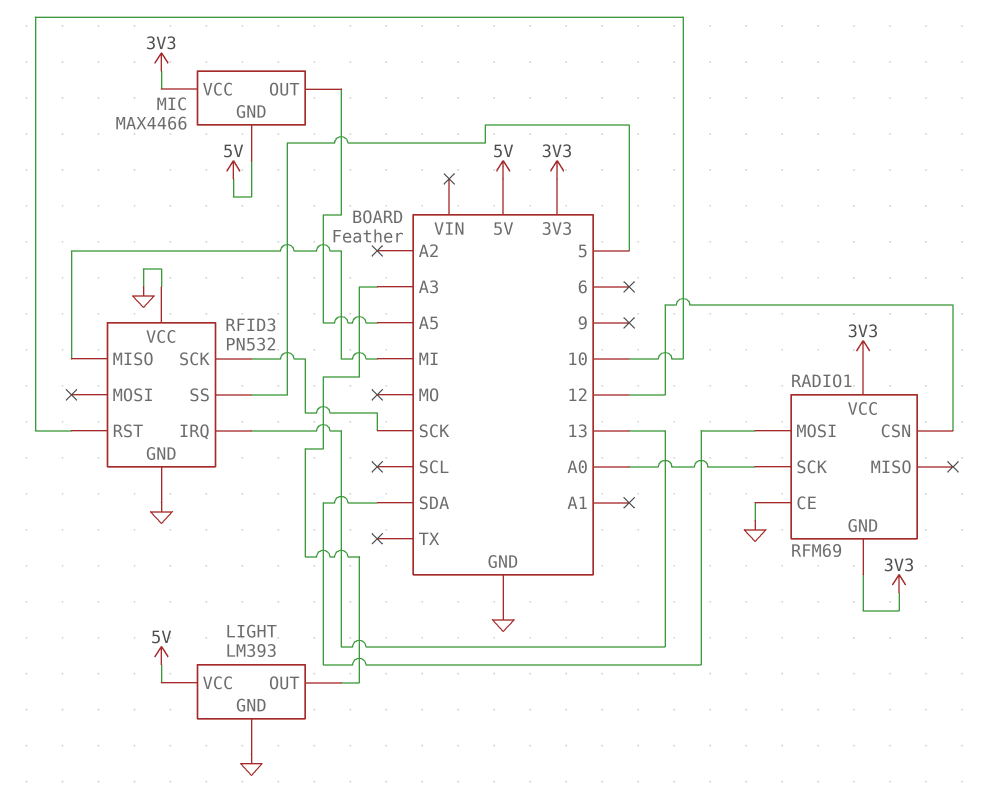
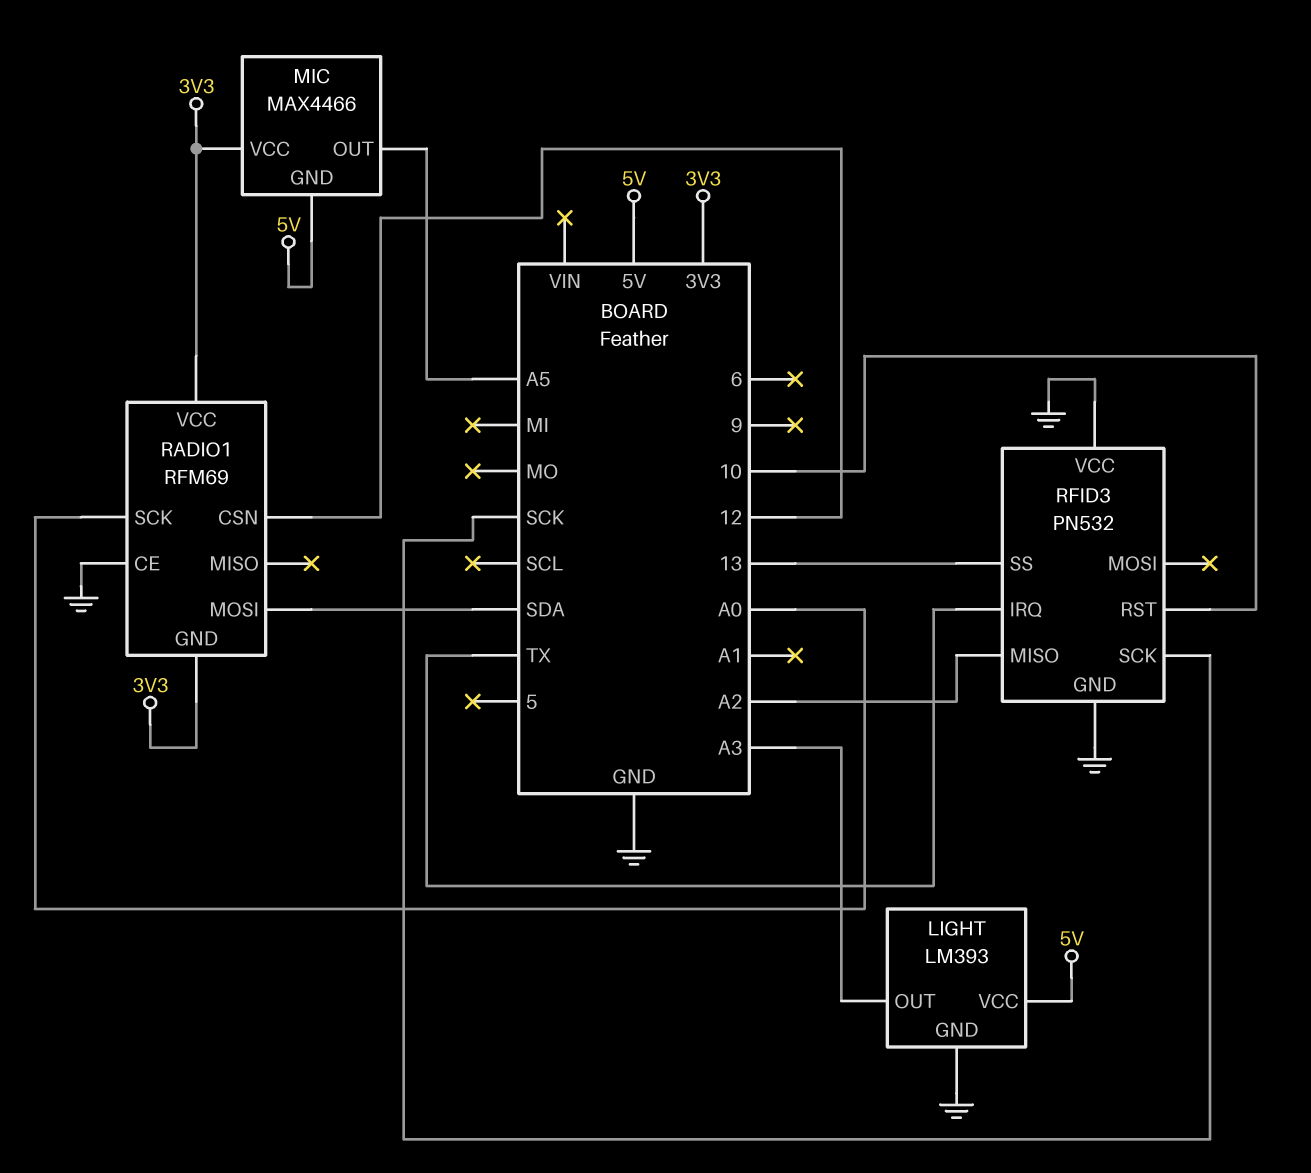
RFID3 pin IRQ: 13 -> TX
RFID3 pin MISO: MI -> A2
RFID3 pin SS: 5 -> 13

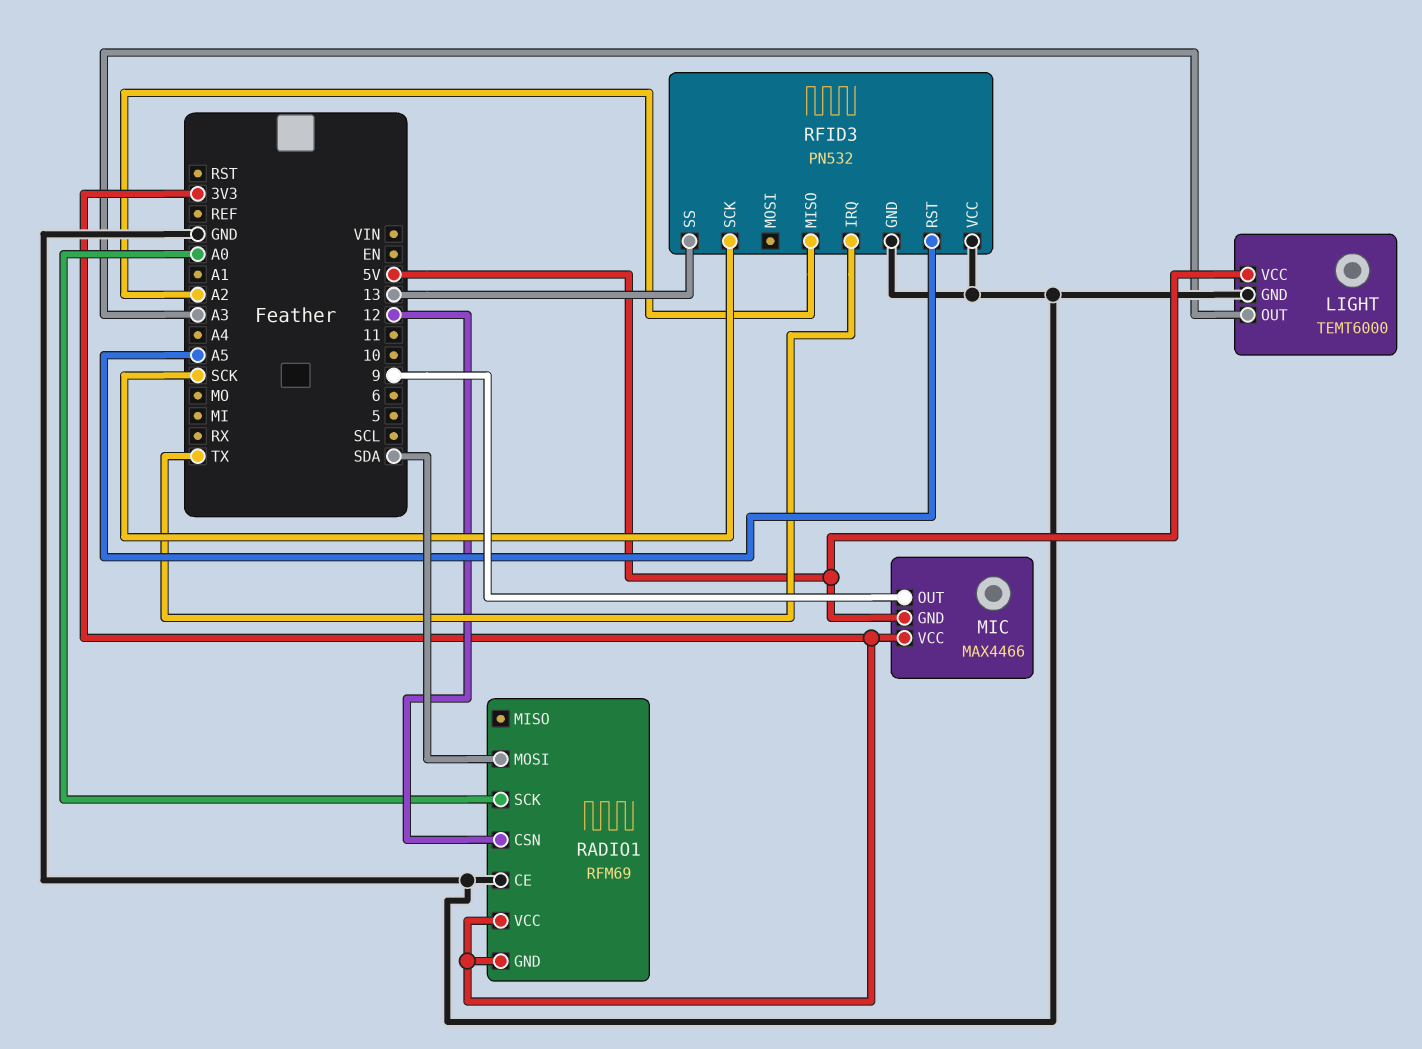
LIGHT: LM393 -> TEMT6000
MIC pin OUT: A5 -> 9
RFID3 pin RST: 10 -> A5

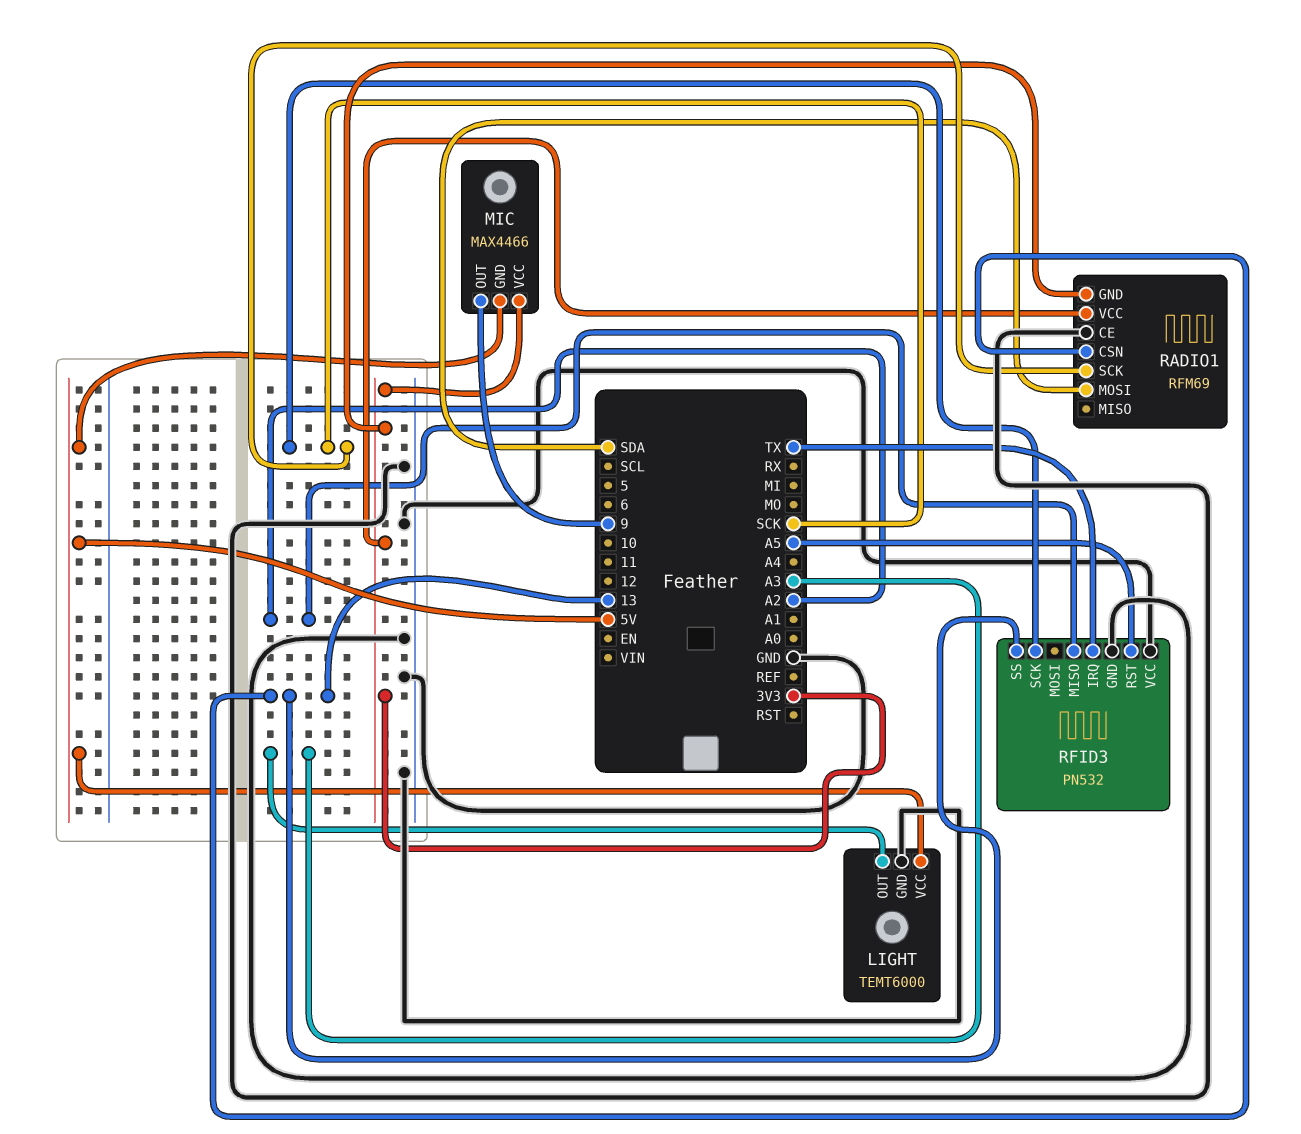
RADIO1 pin CSN: 12 -> 13
RADIO1 pin SCK: A0 -> SCK

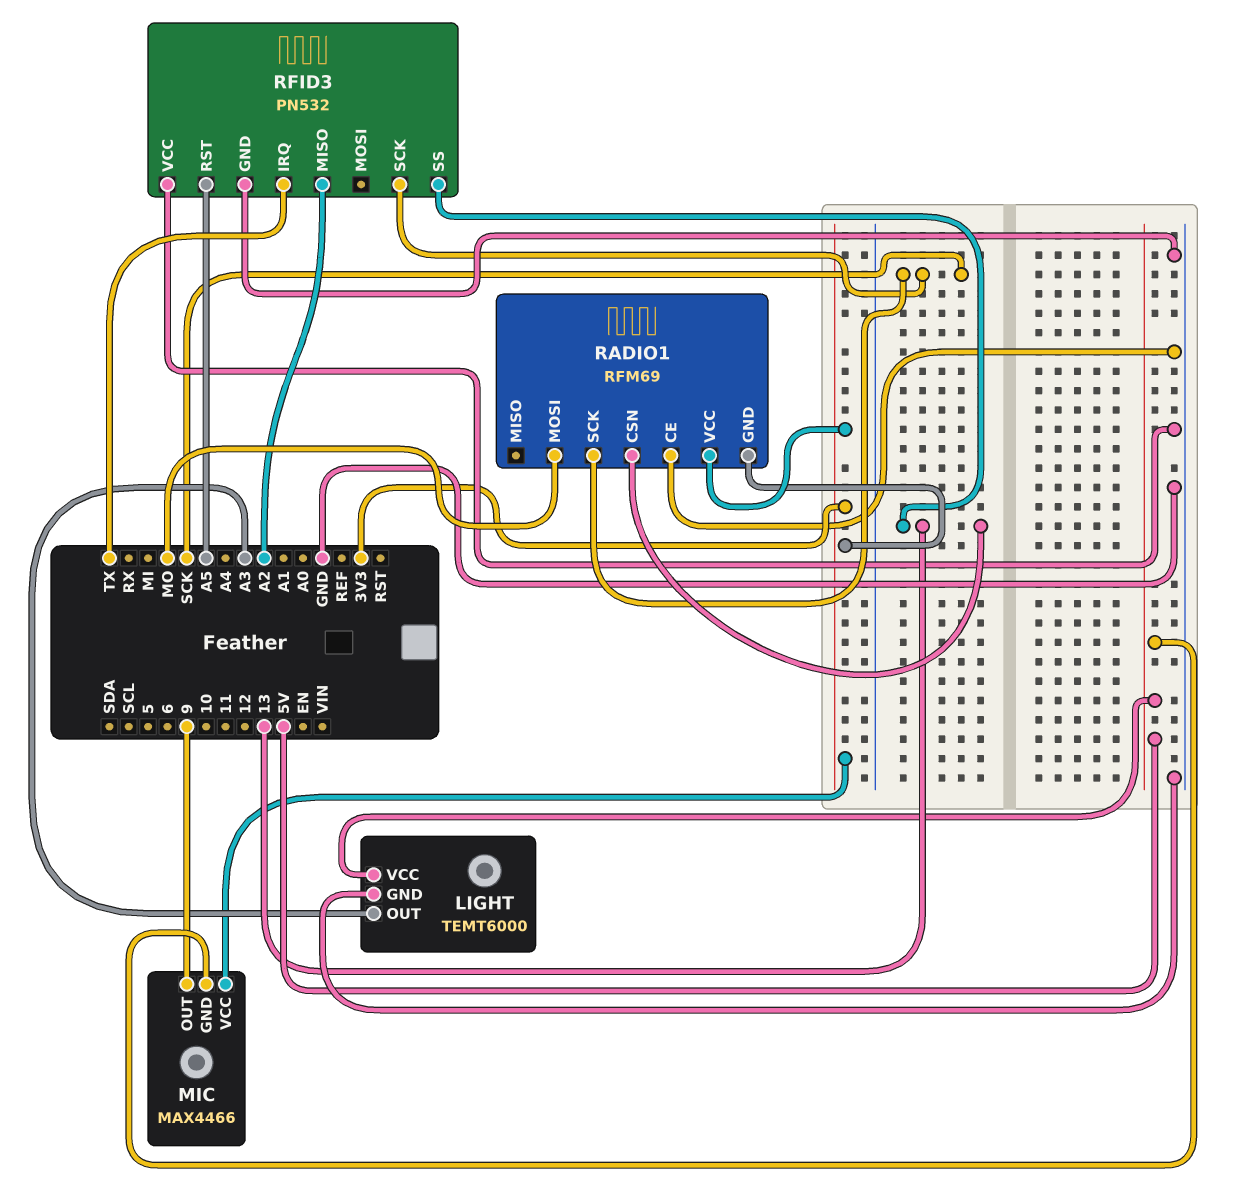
RADIO1 pin MOSI: SDA -> MO

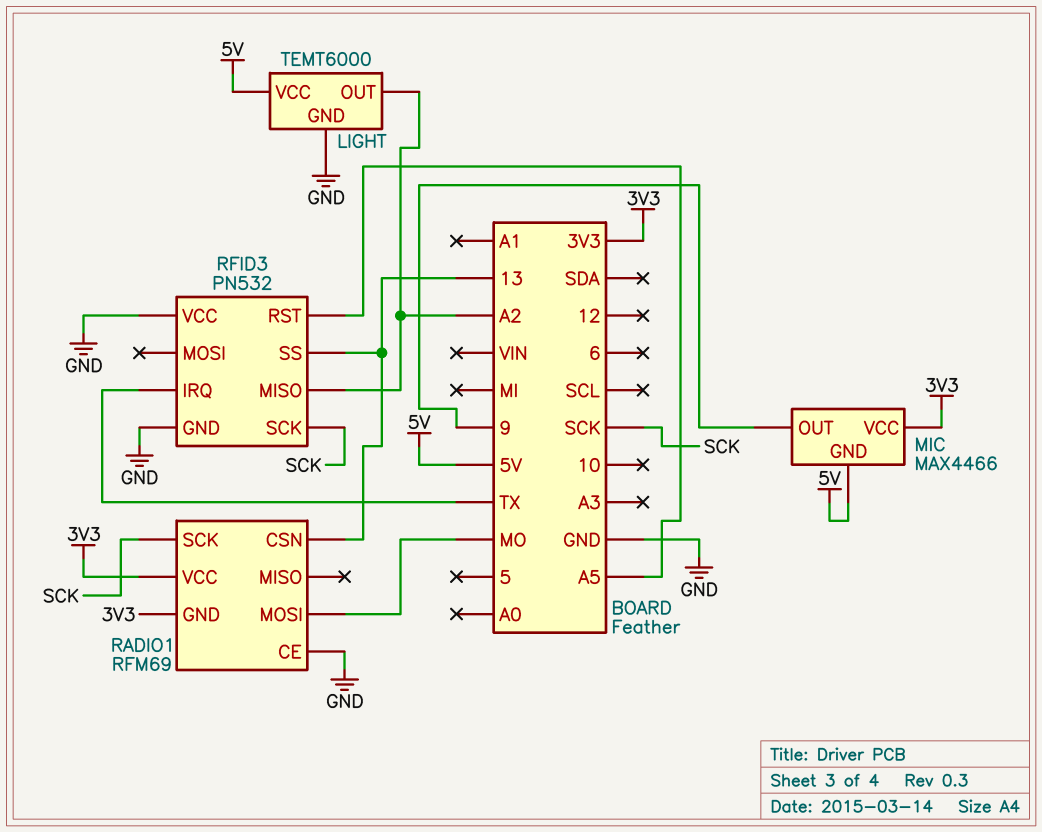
LIGHT pin OUT: A3 -> A2

